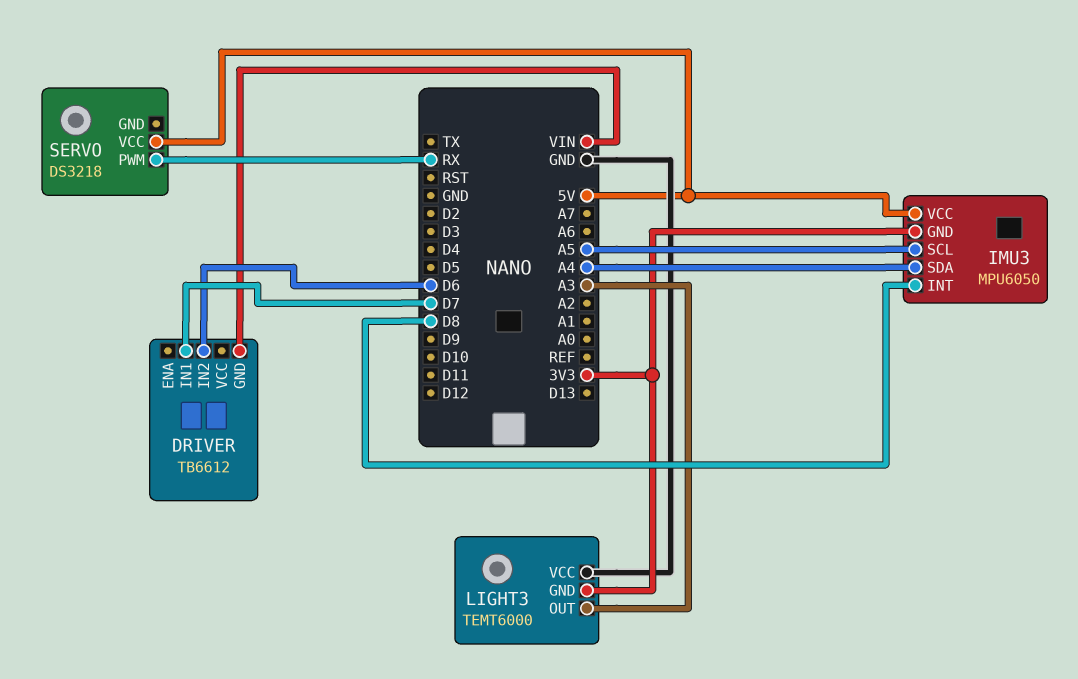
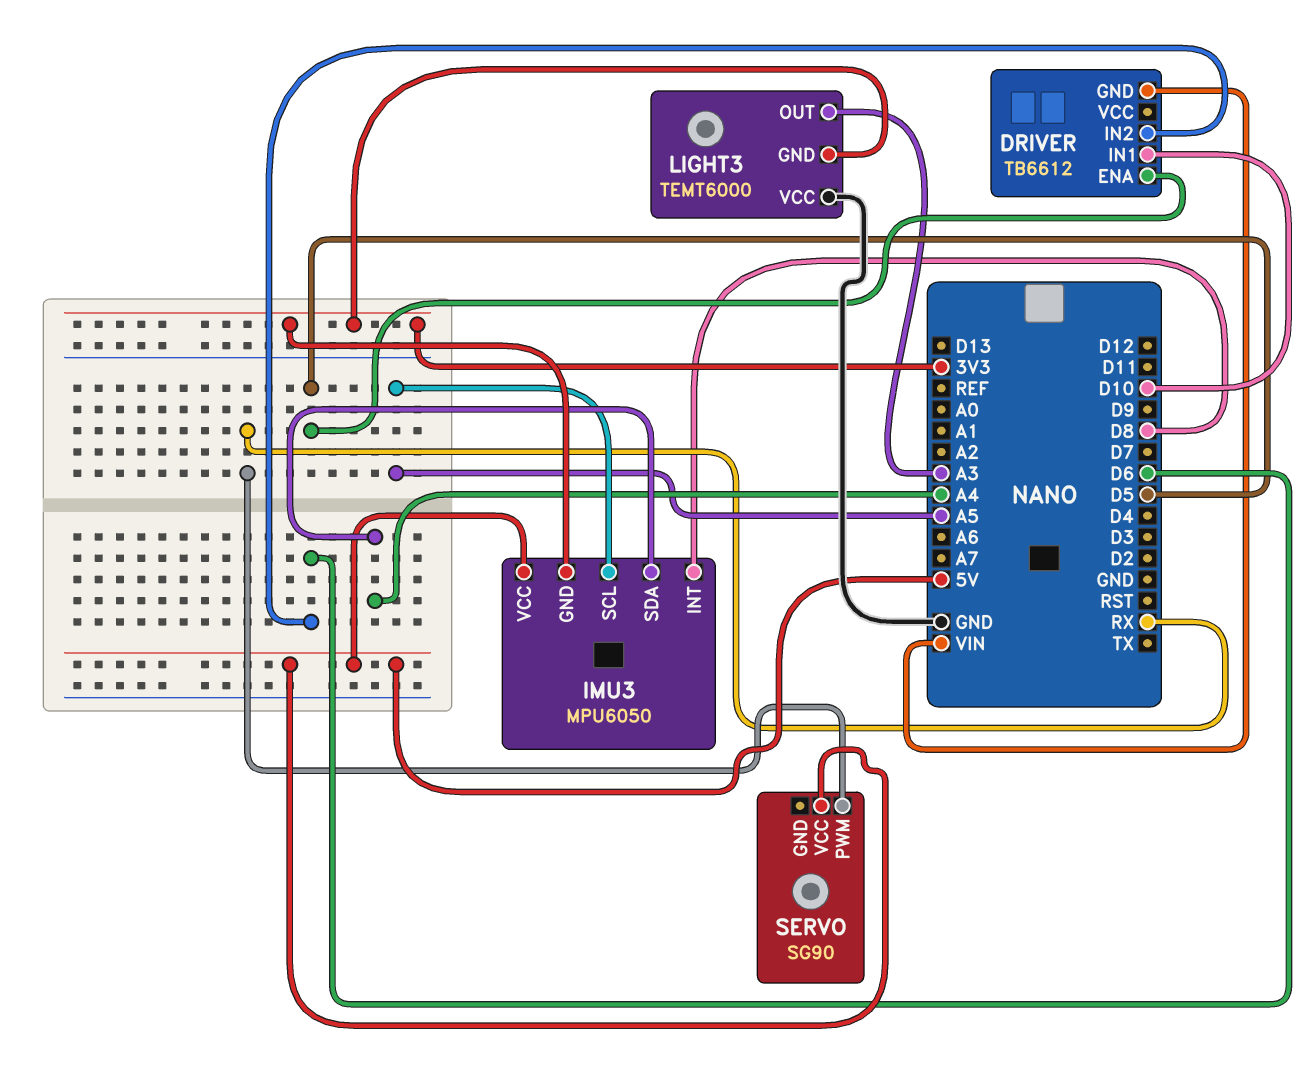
DRIVER pin ENA: none -> D5
DRIVER pin IN1: D7 -> D10
SERVO: DS3218 -> SG90

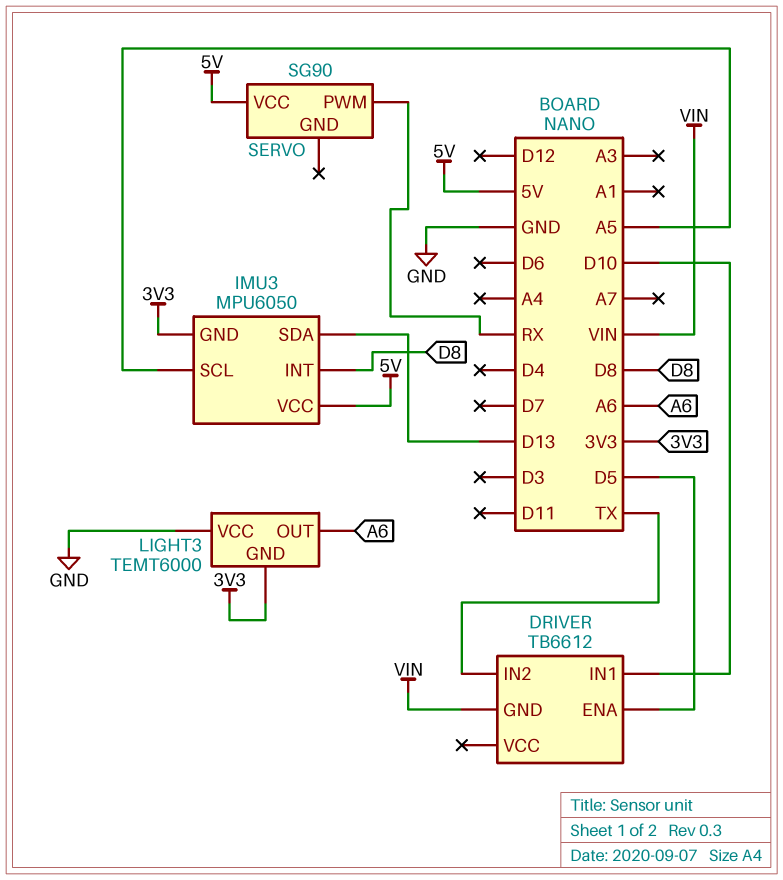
DRIVER pin IN2: D6 -> TX
IMU3 pin SDA: A4 -> D13
LIGHT3 pin OUT: A3 -> A6

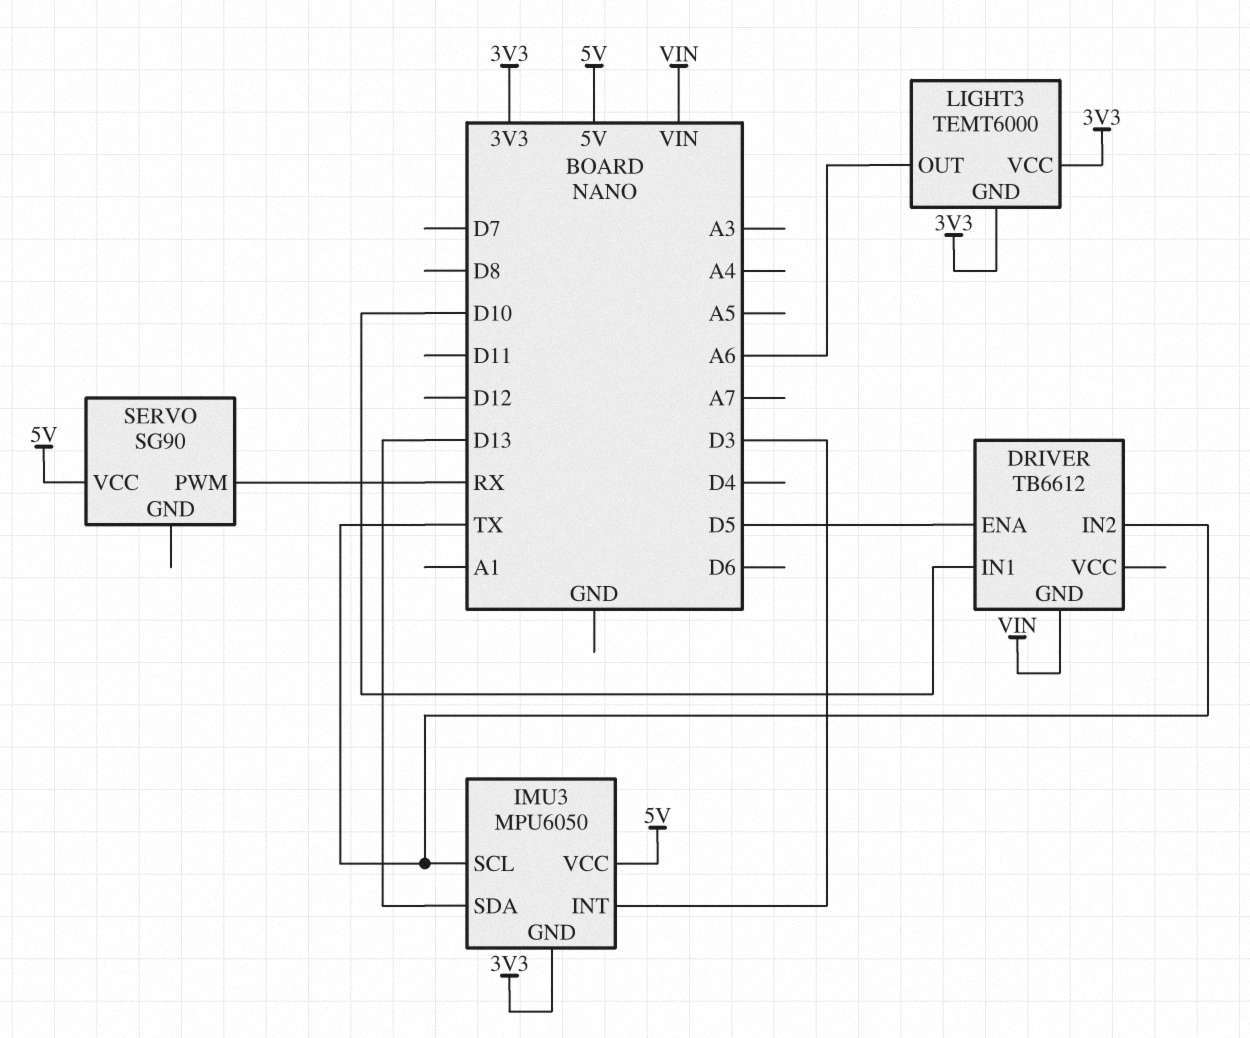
IMU3 pin INT: D8 -> D3
IMU3 pin SCL: A5 -> TX
LIGHT3 pin VCC: GND -> 3V3

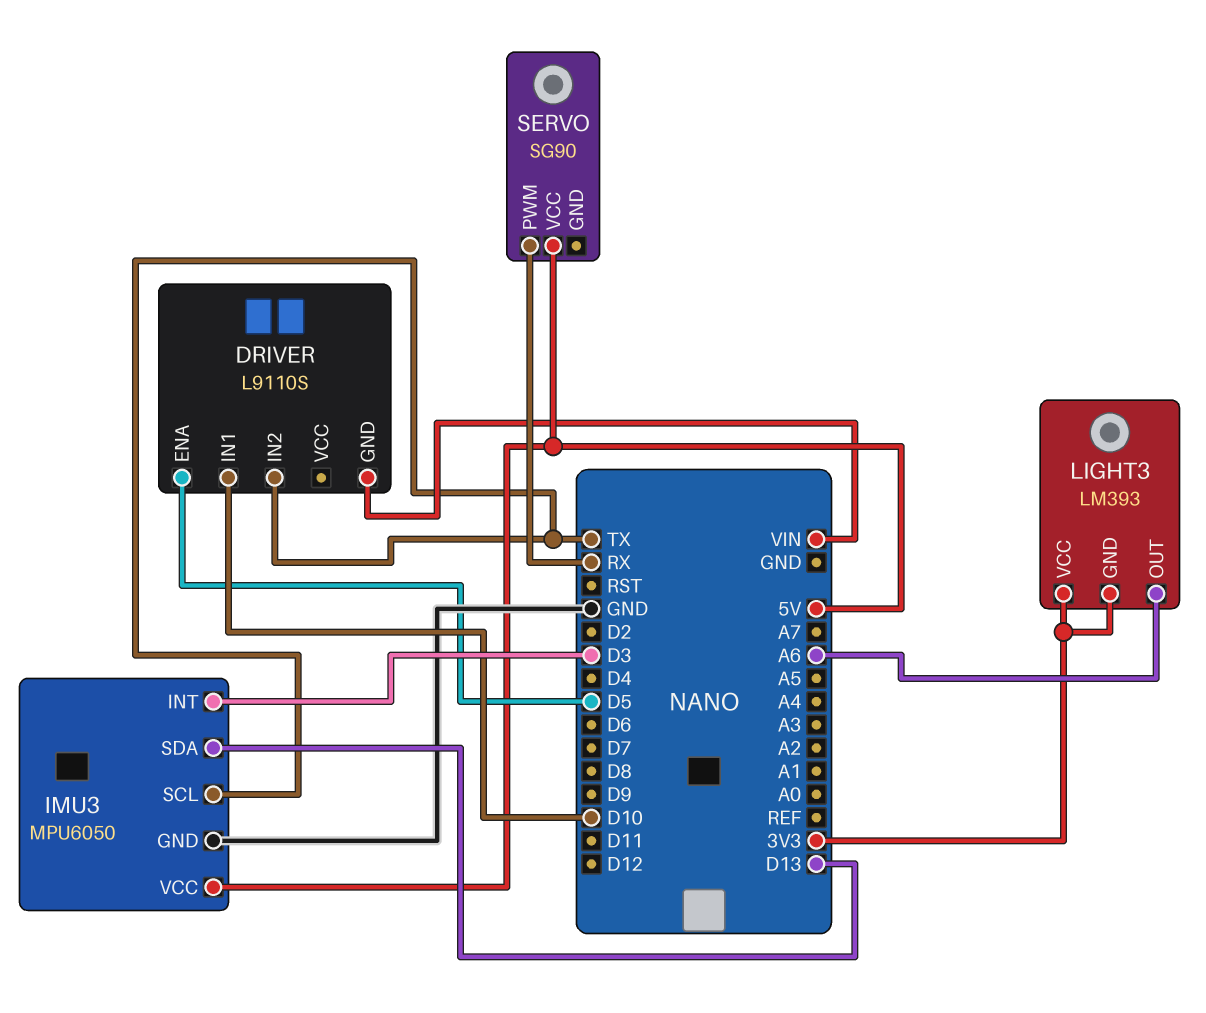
DRIVER: TB6612 -> L9110S
IMU3 pin GND: 3V3 -> GND
LIGHT3: TEMT6000 -> LM393

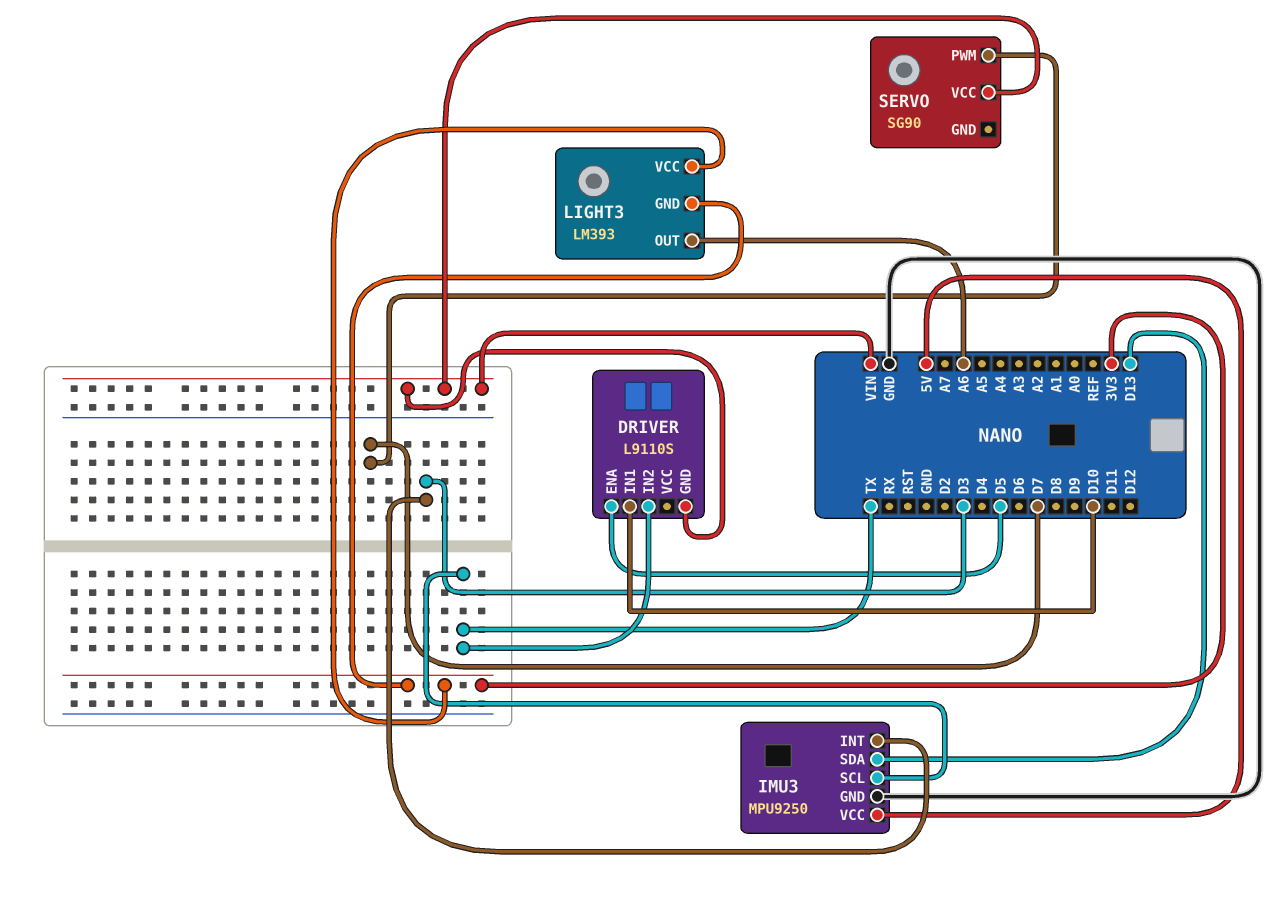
IMU3: MPU6050 -> MPU9250
SERVO pin PWM: RX -> D7
SERVO pin VCC: 5V -> VIN

